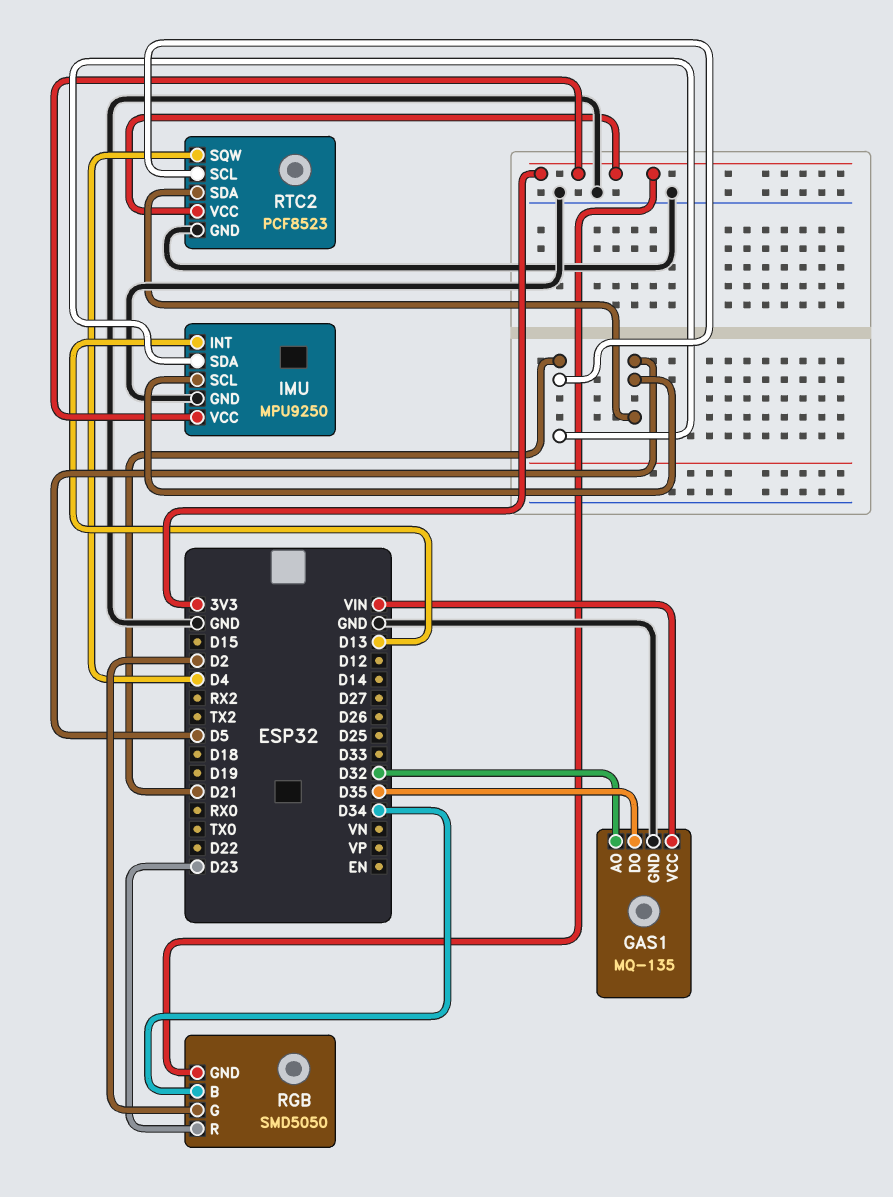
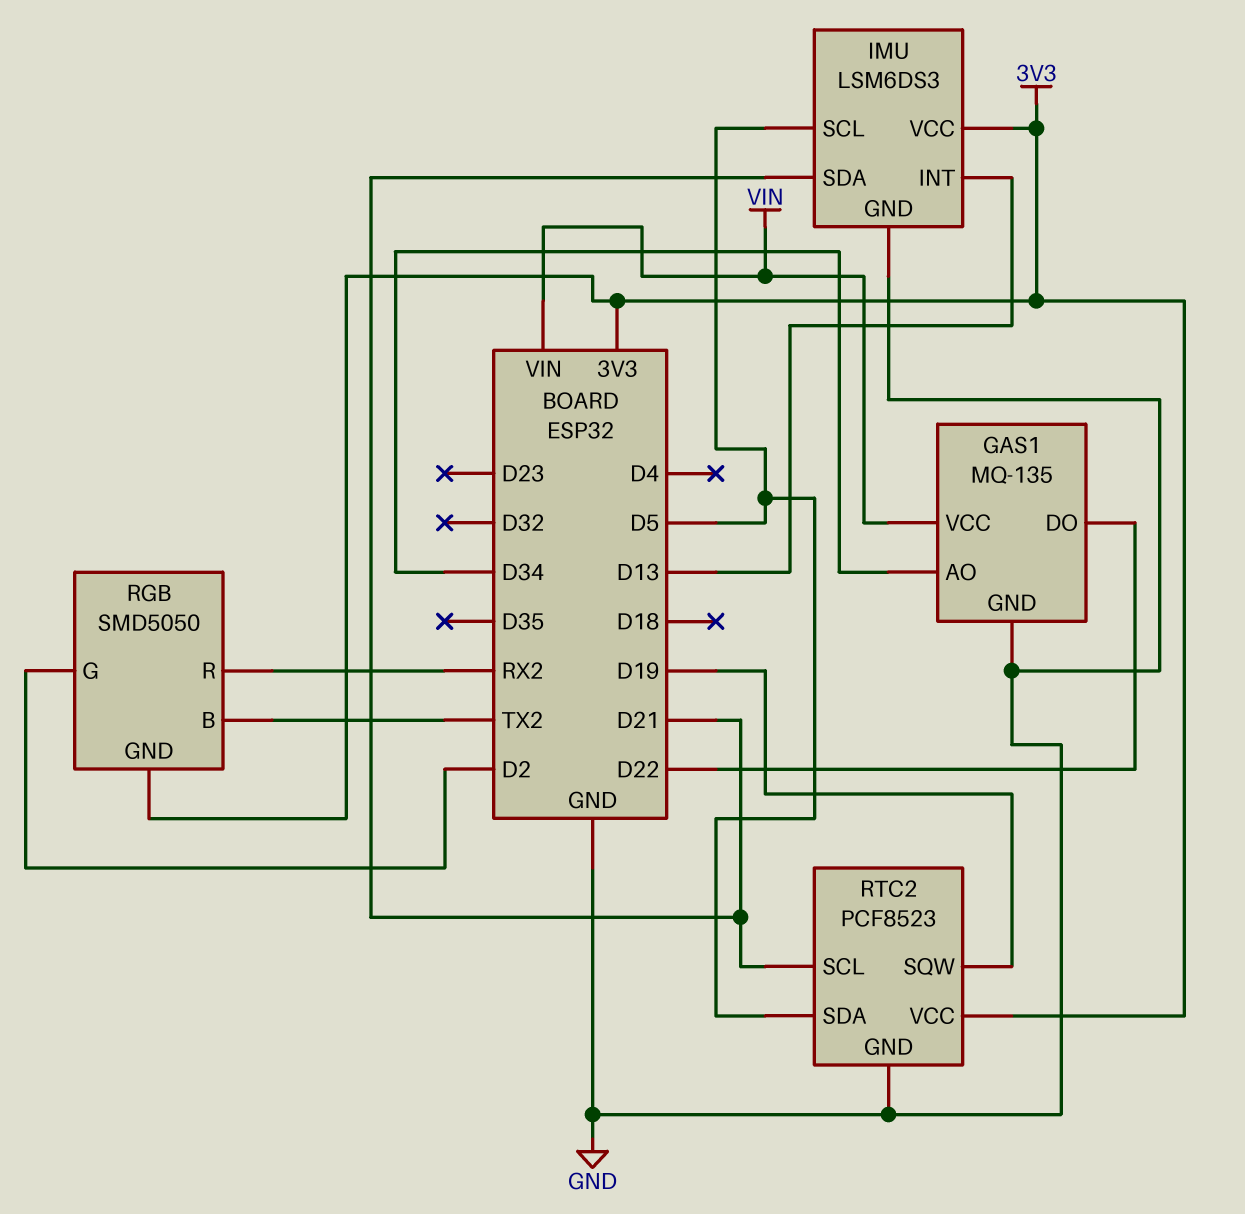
GAS1 pin AO: D32 -> D34
GAS1 pin DO: D35 -> D22
IMU: MPU9250 -> LSM6DS3
RGB pin B: D34 -> TX2
RGB pin R: D23 -> RX2
RTC2 pin SQW: D4 -> D19

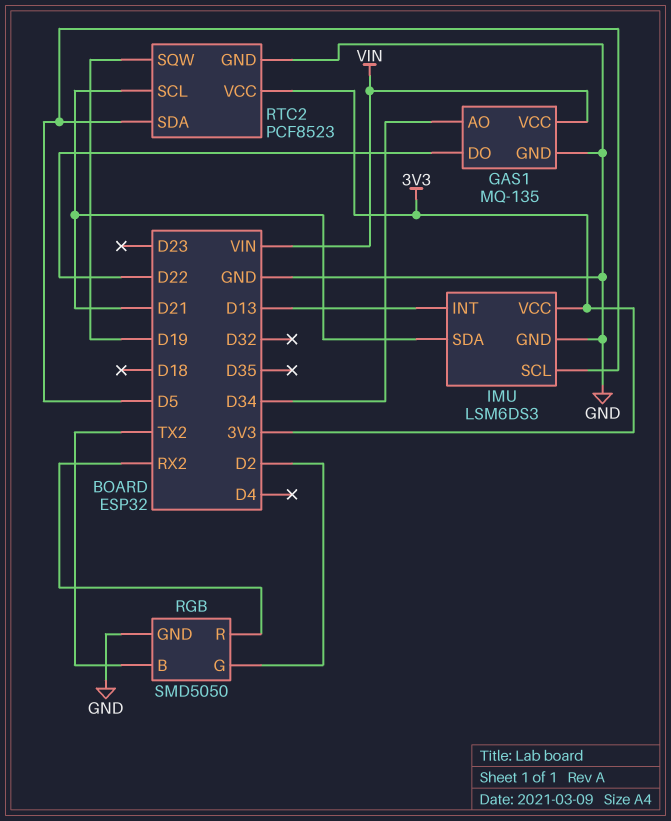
RGB pin GND: 3V3 -> GND

